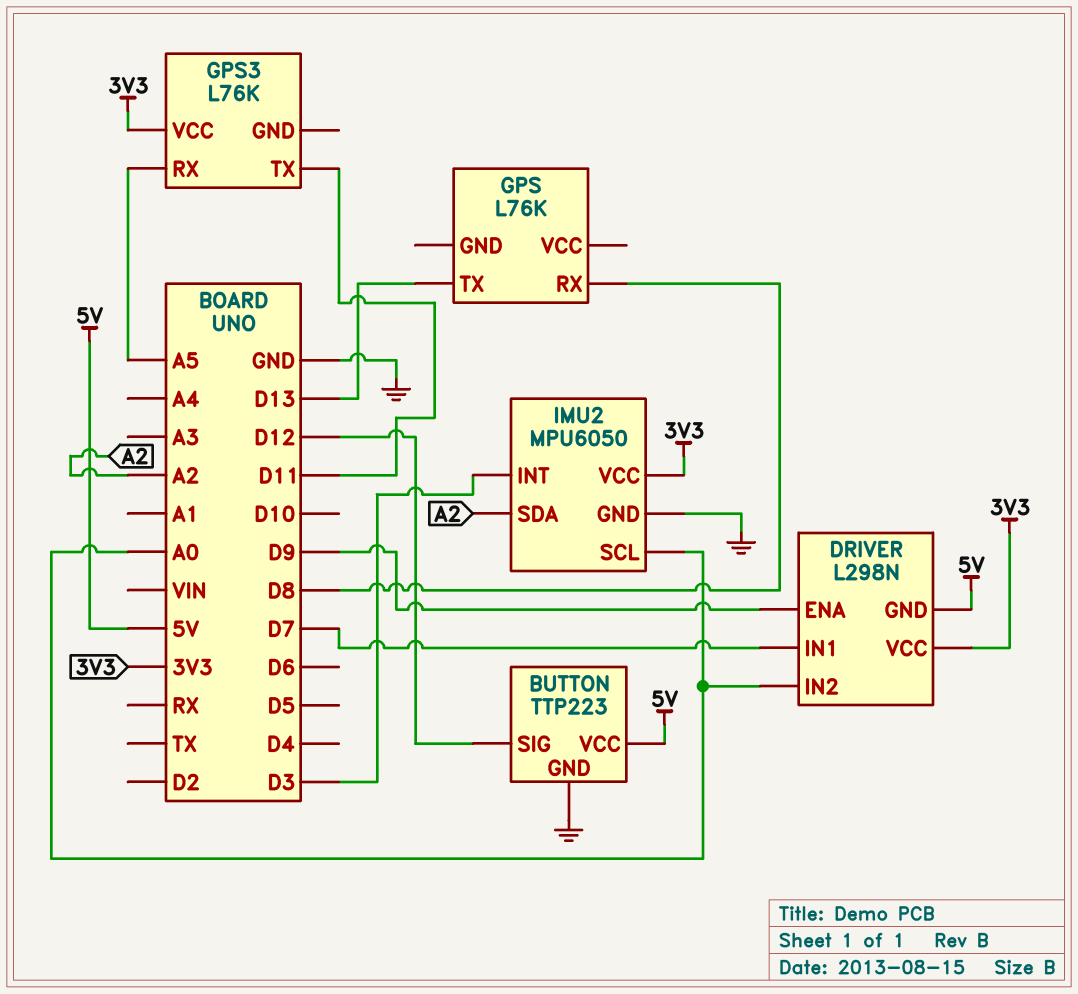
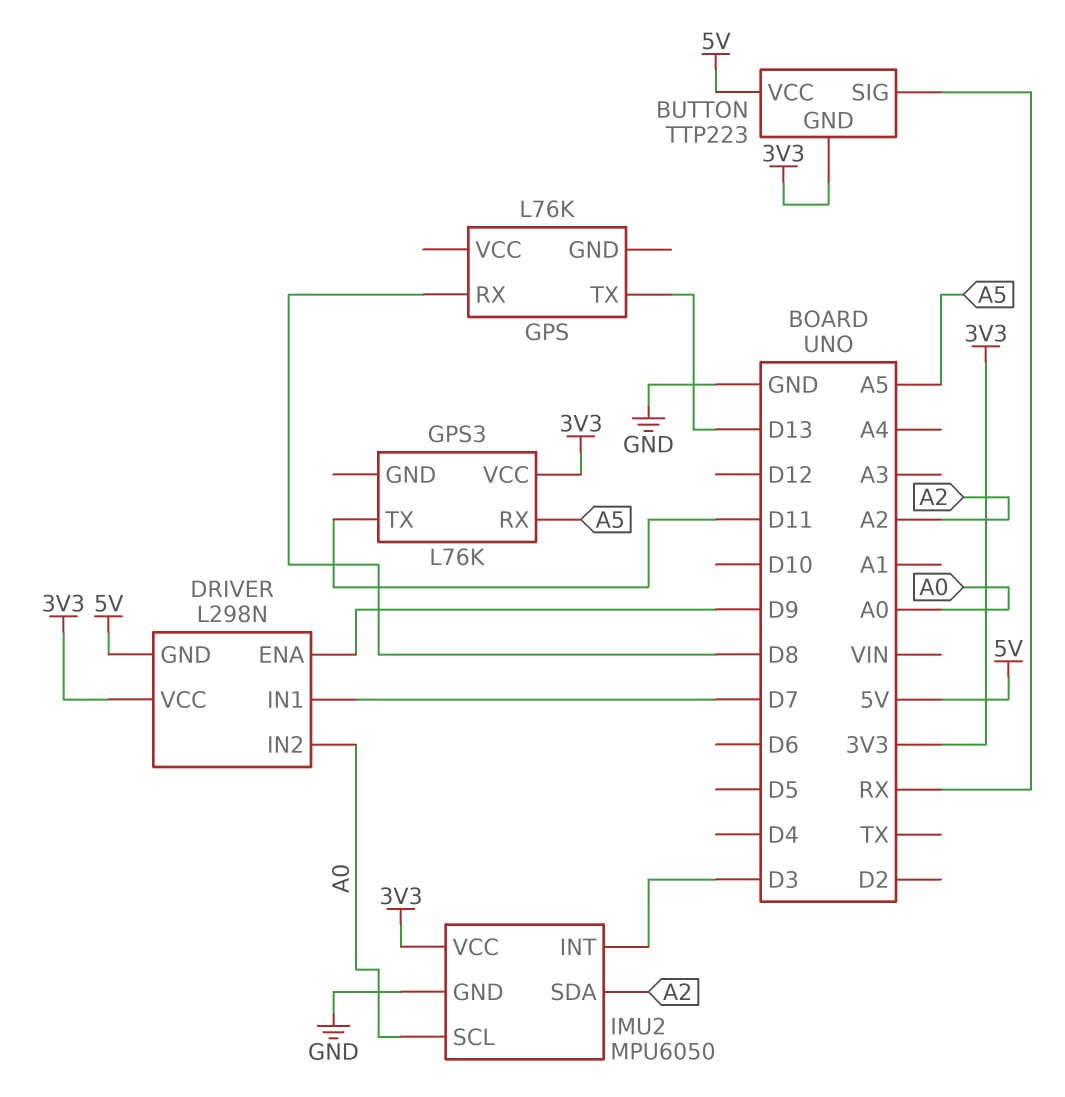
BUTTON pin GND: GND -> 3V3
BUTTON pin SIG: D12 -> RX

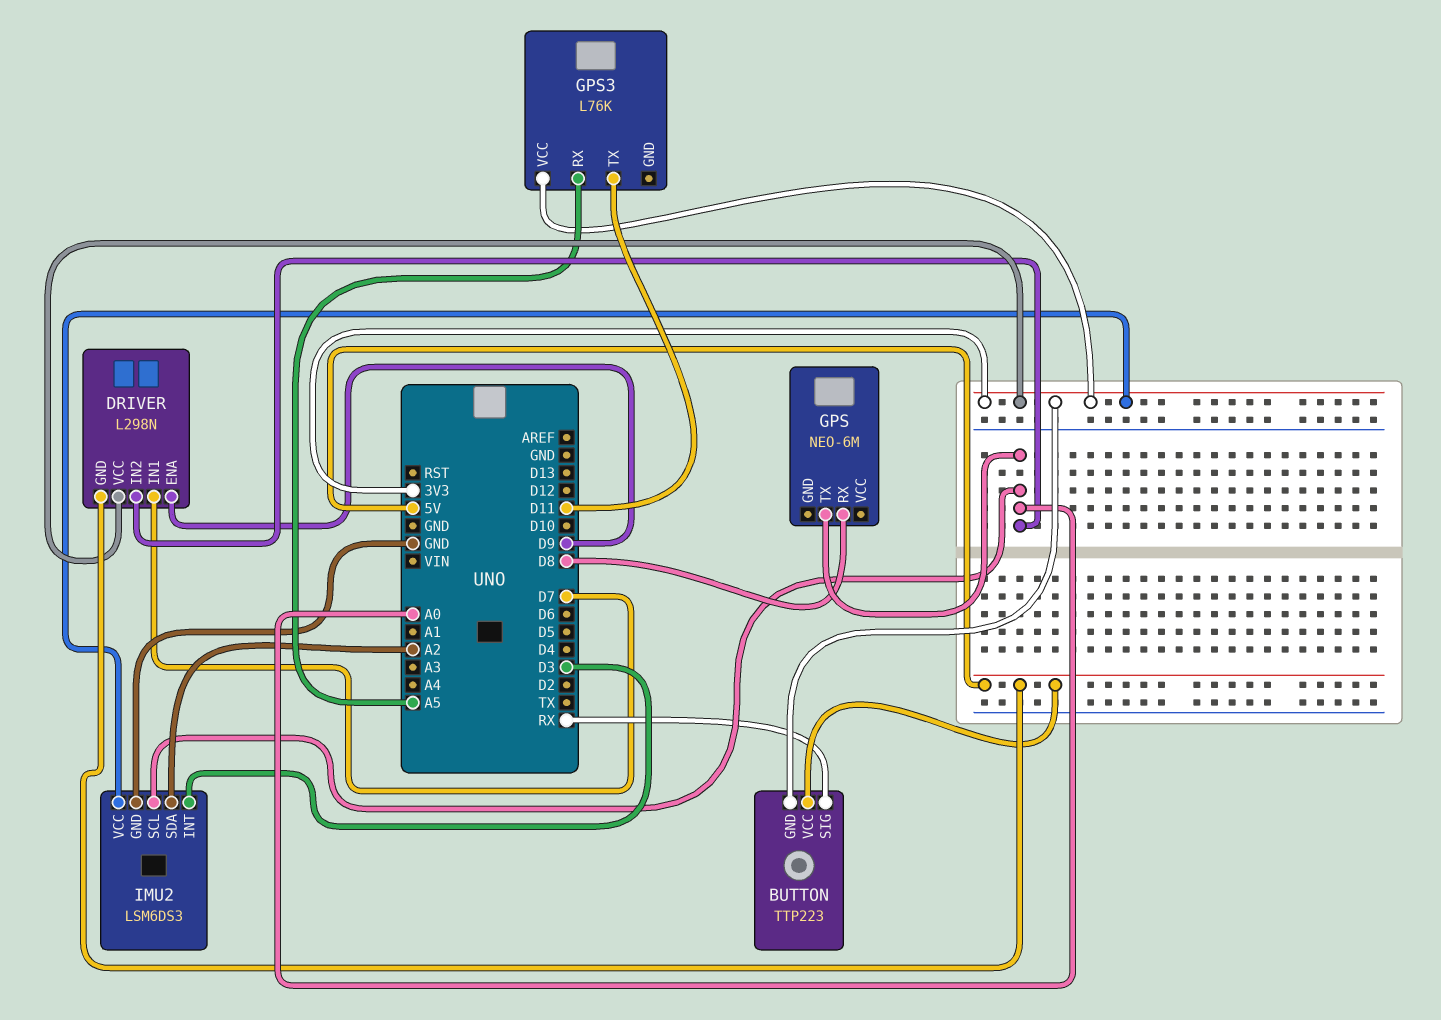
GPS: L76K -> NEO-6M
GPS pin TX: D13 -> A0
IMU2: MPU6050 -> LSM6DS3

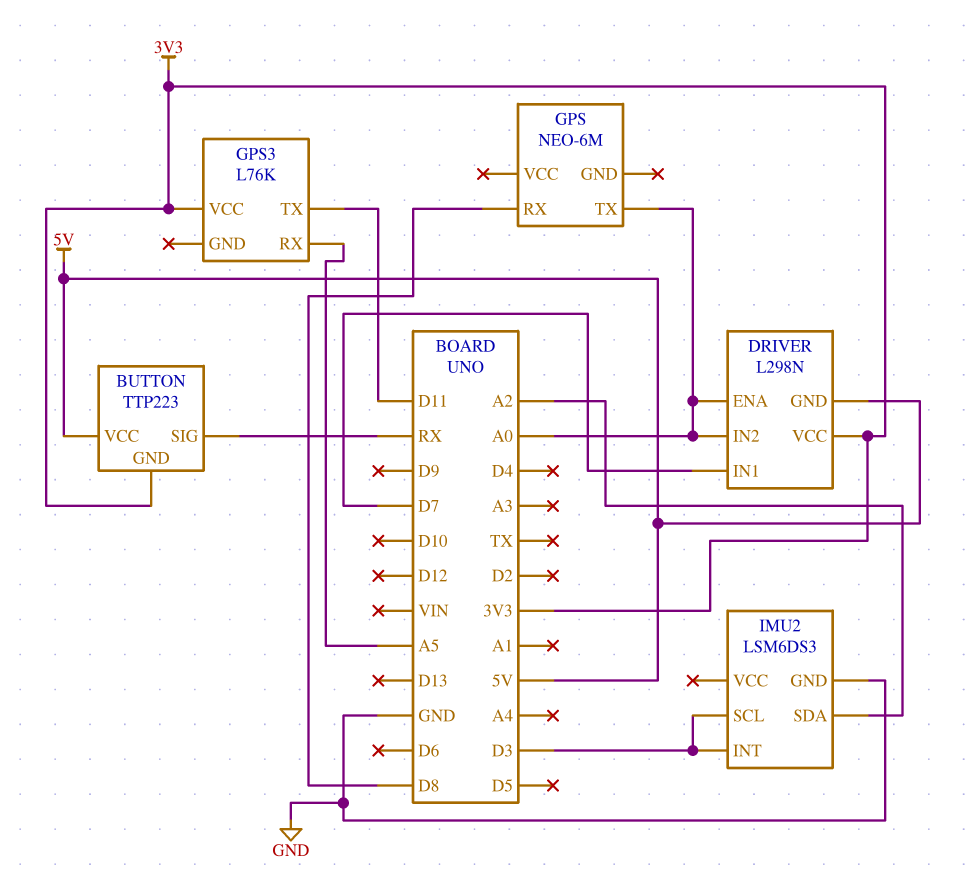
DRIVER pin ENA: D9 -> A0
IMU2 pin SCL: A0 -> D3
IMU2 pin VCC: 3V3 -> none

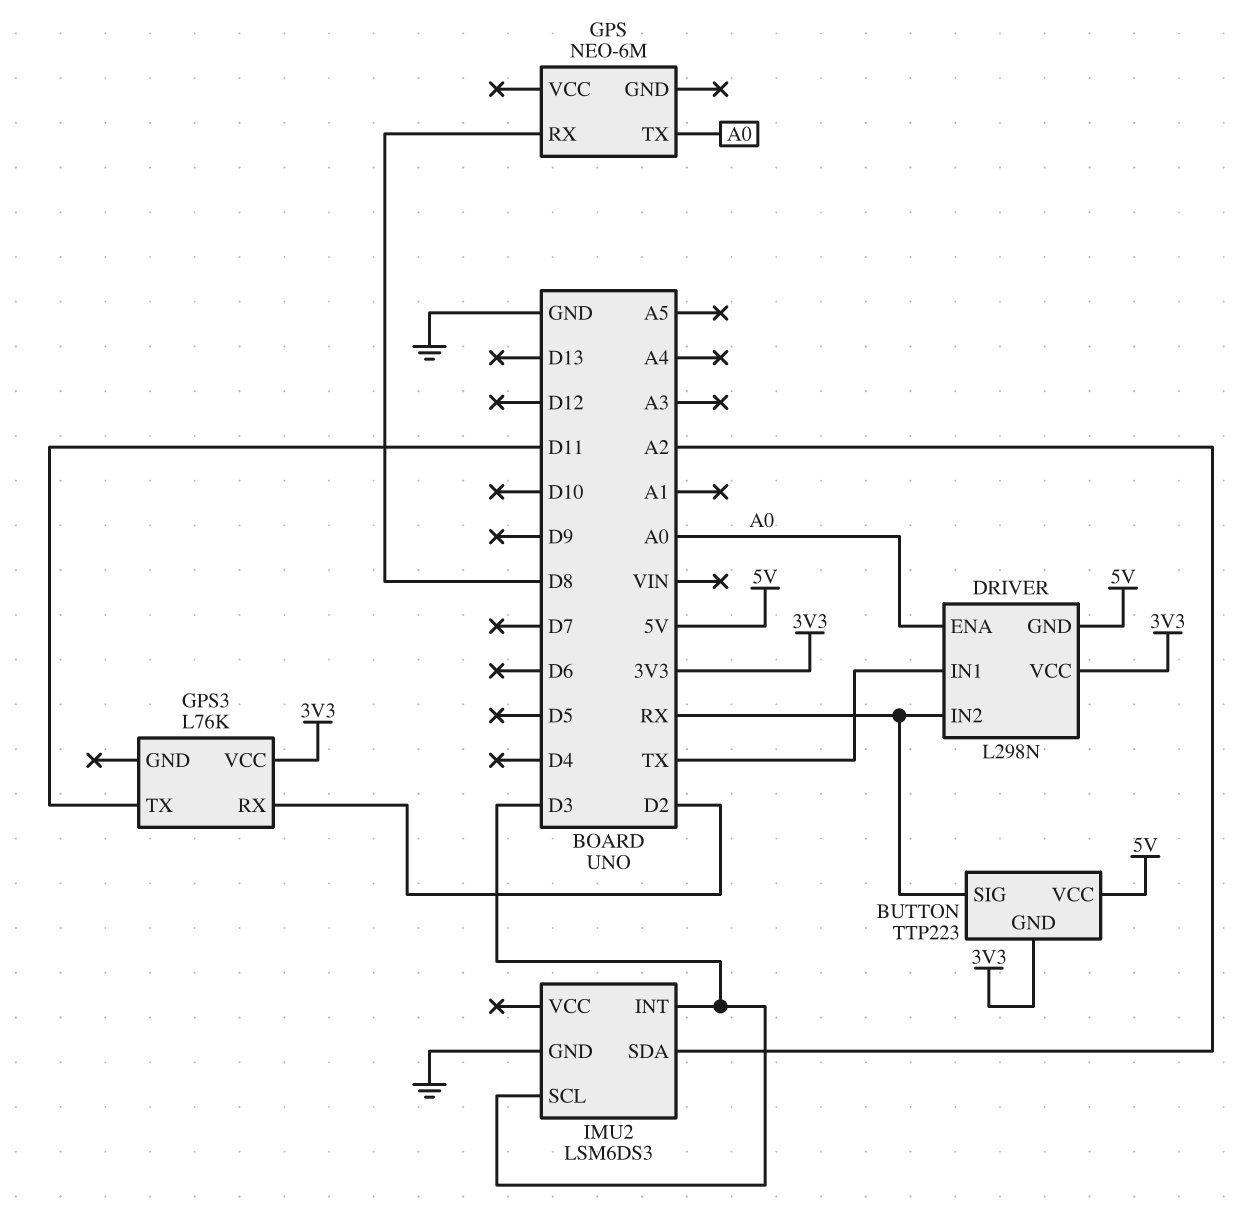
DRIVER pin IN1: D7 -> TX
DRIVER pin IN2: A0 -> RX
GPS3 pin RX: A5 -> D2

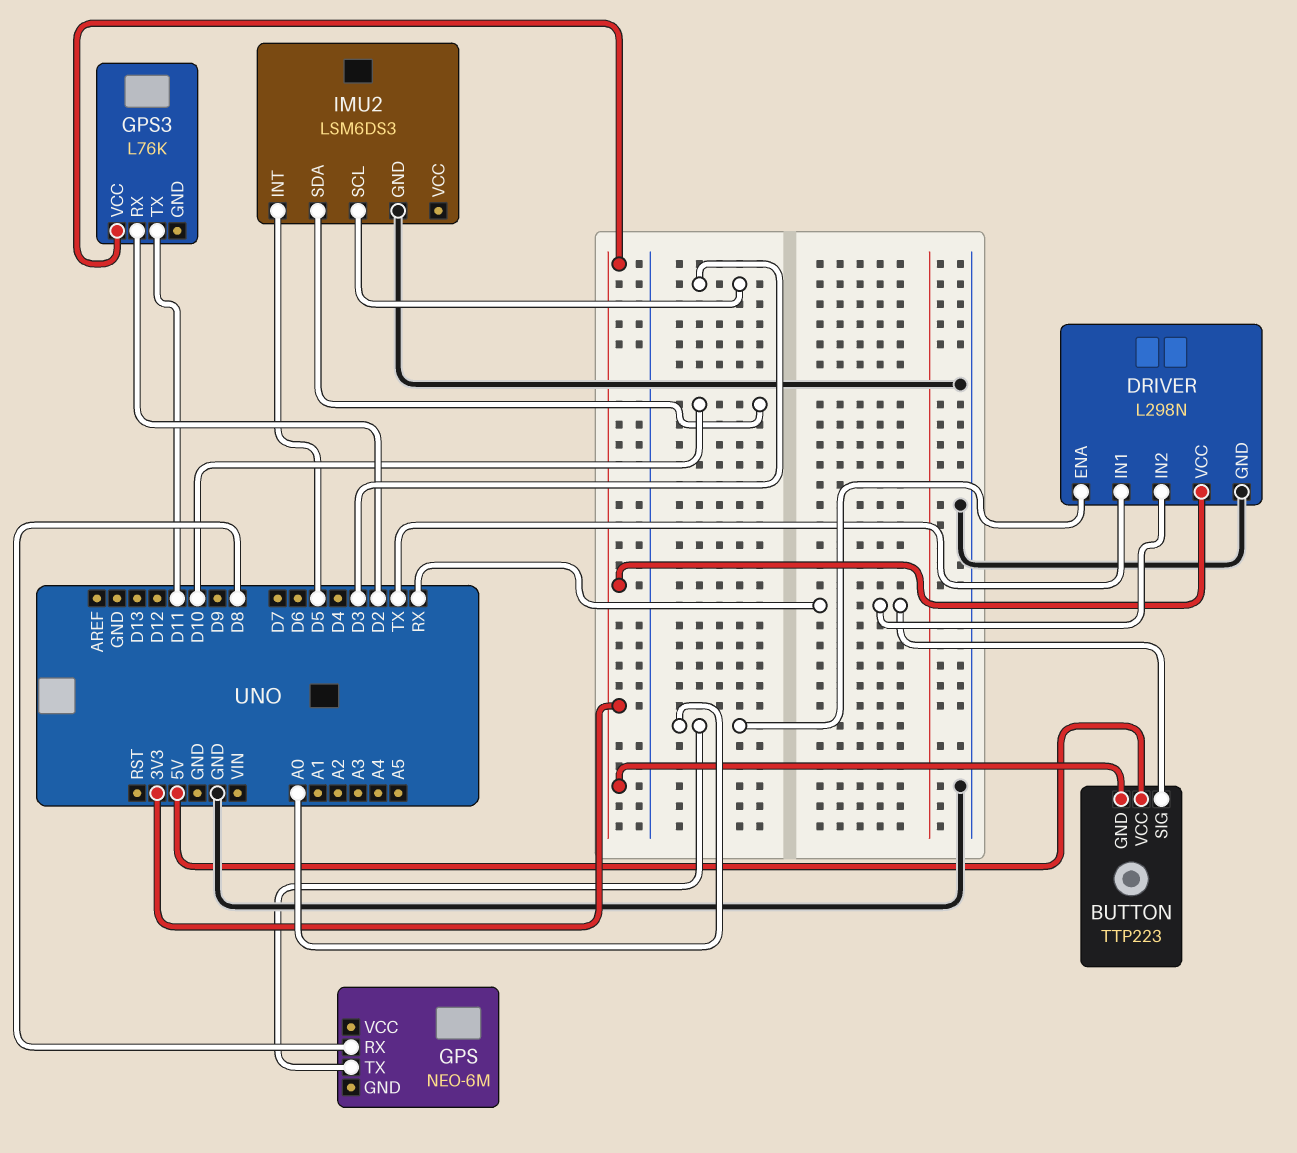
DRIVER pin GND: 5V -> GND
IMU2 pin INT: D3 -> D5
IMU2 pin SDA: A2 -> D10

